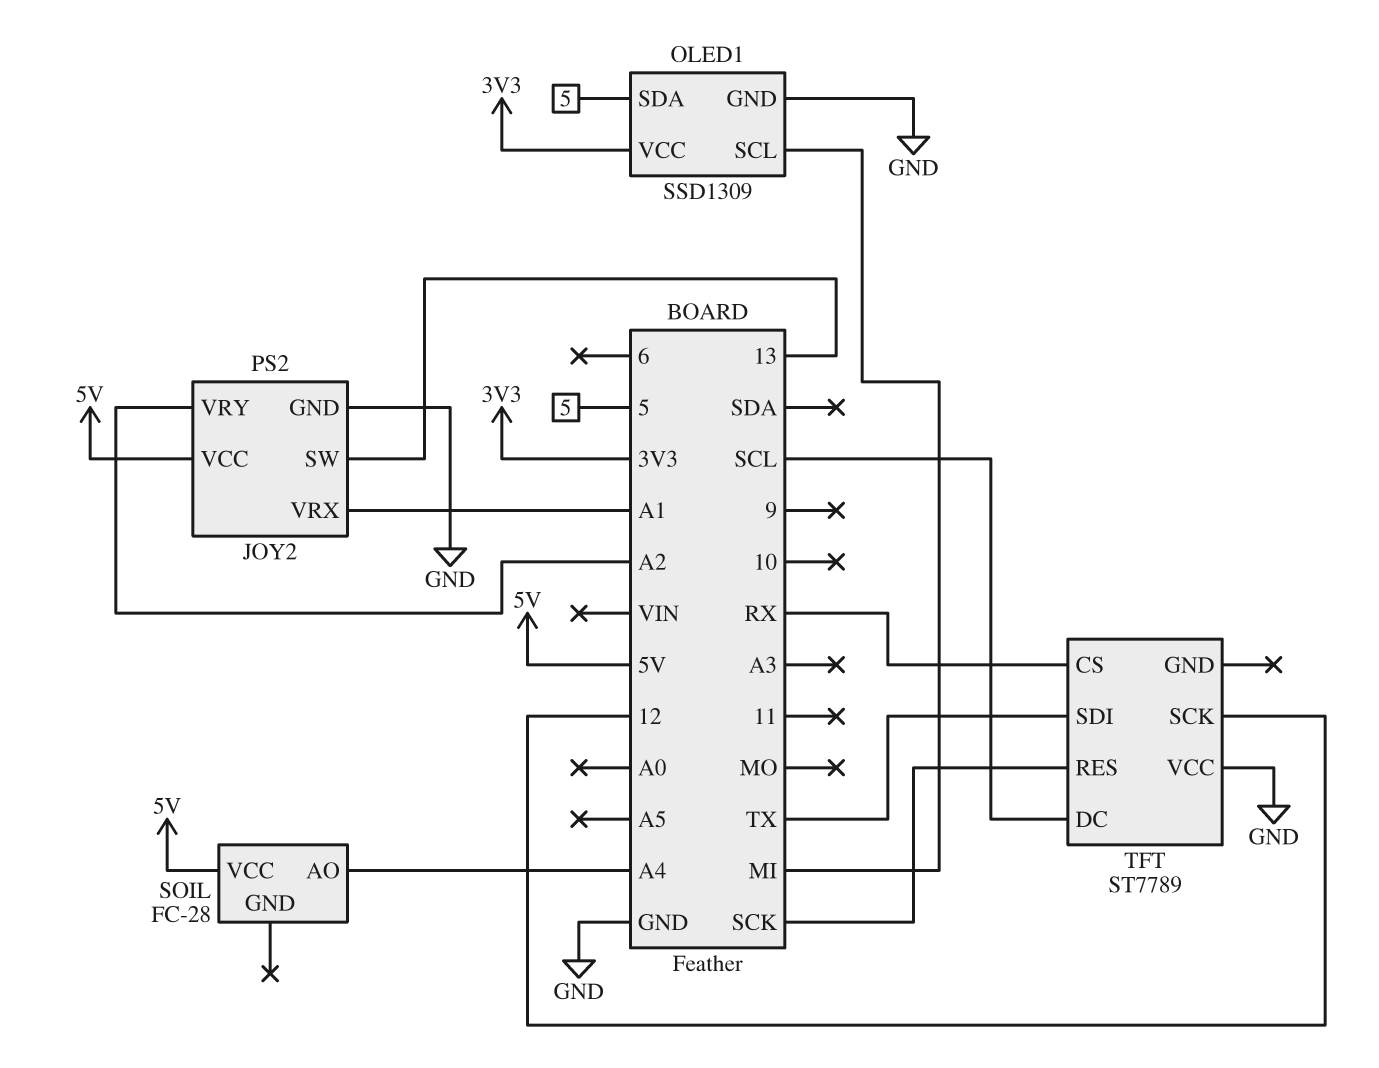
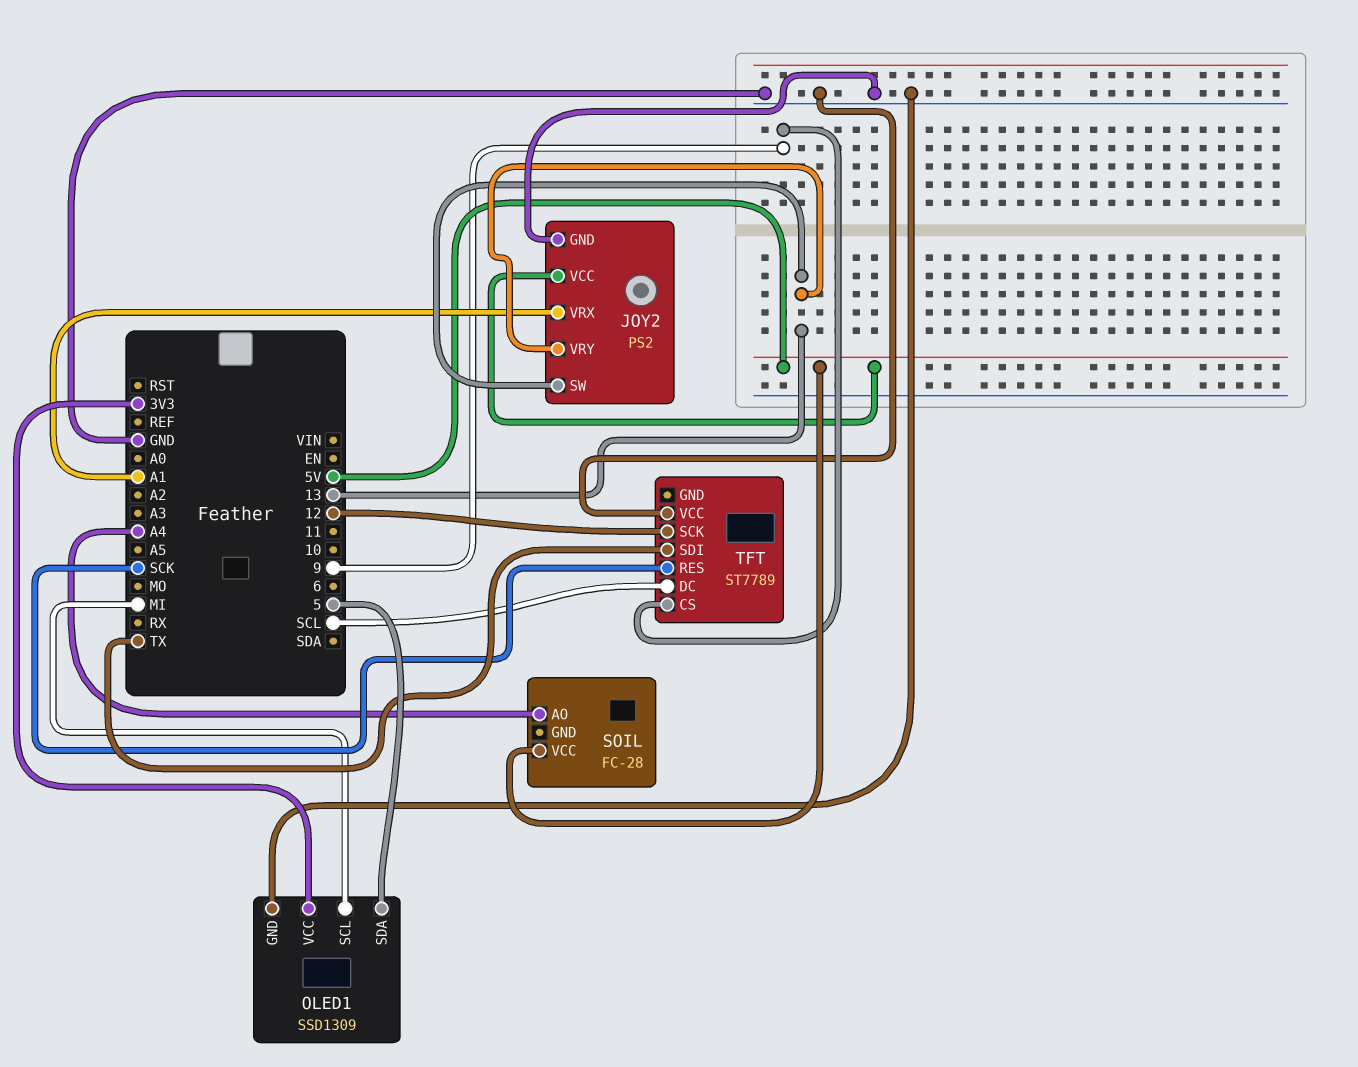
JOY2 pin VRY: A2 -> 13
TFT pin CS: RX -> 9

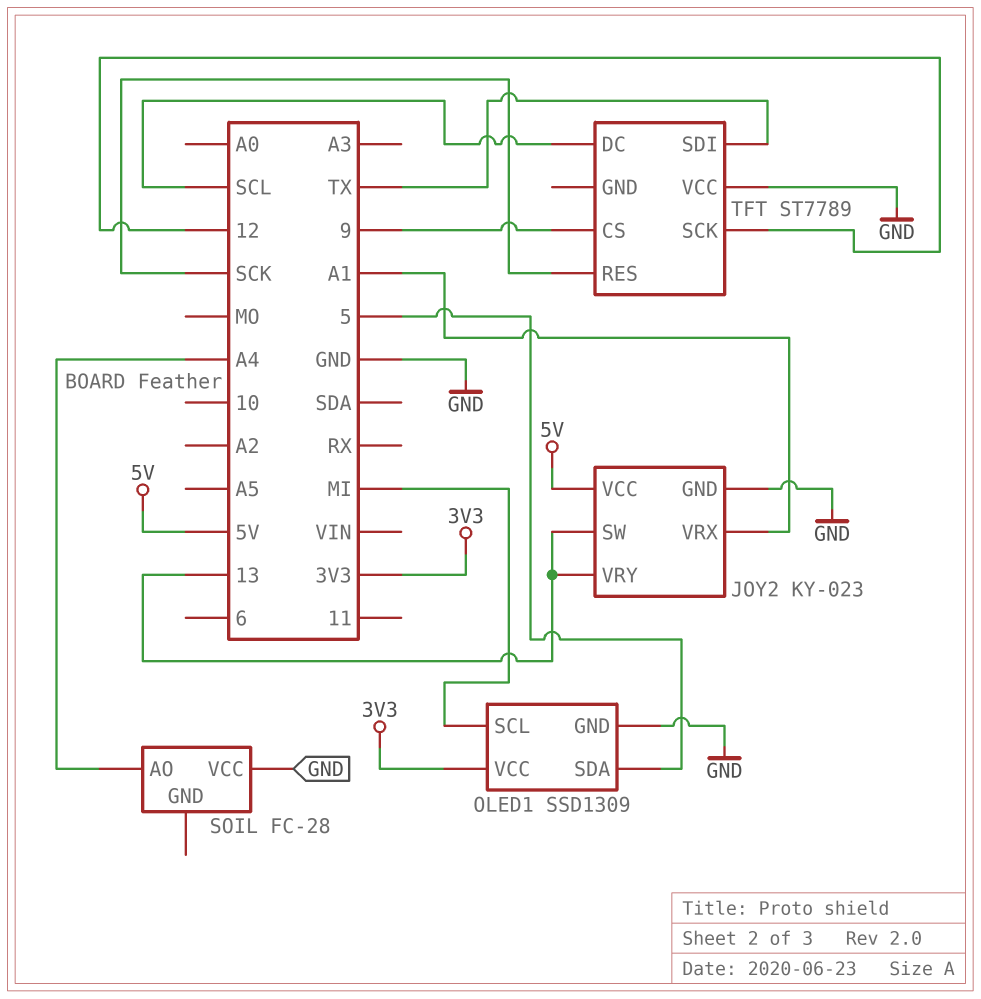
JOY2: PS2 -> KY-023
SOIL pin VCC: 5V -> GND

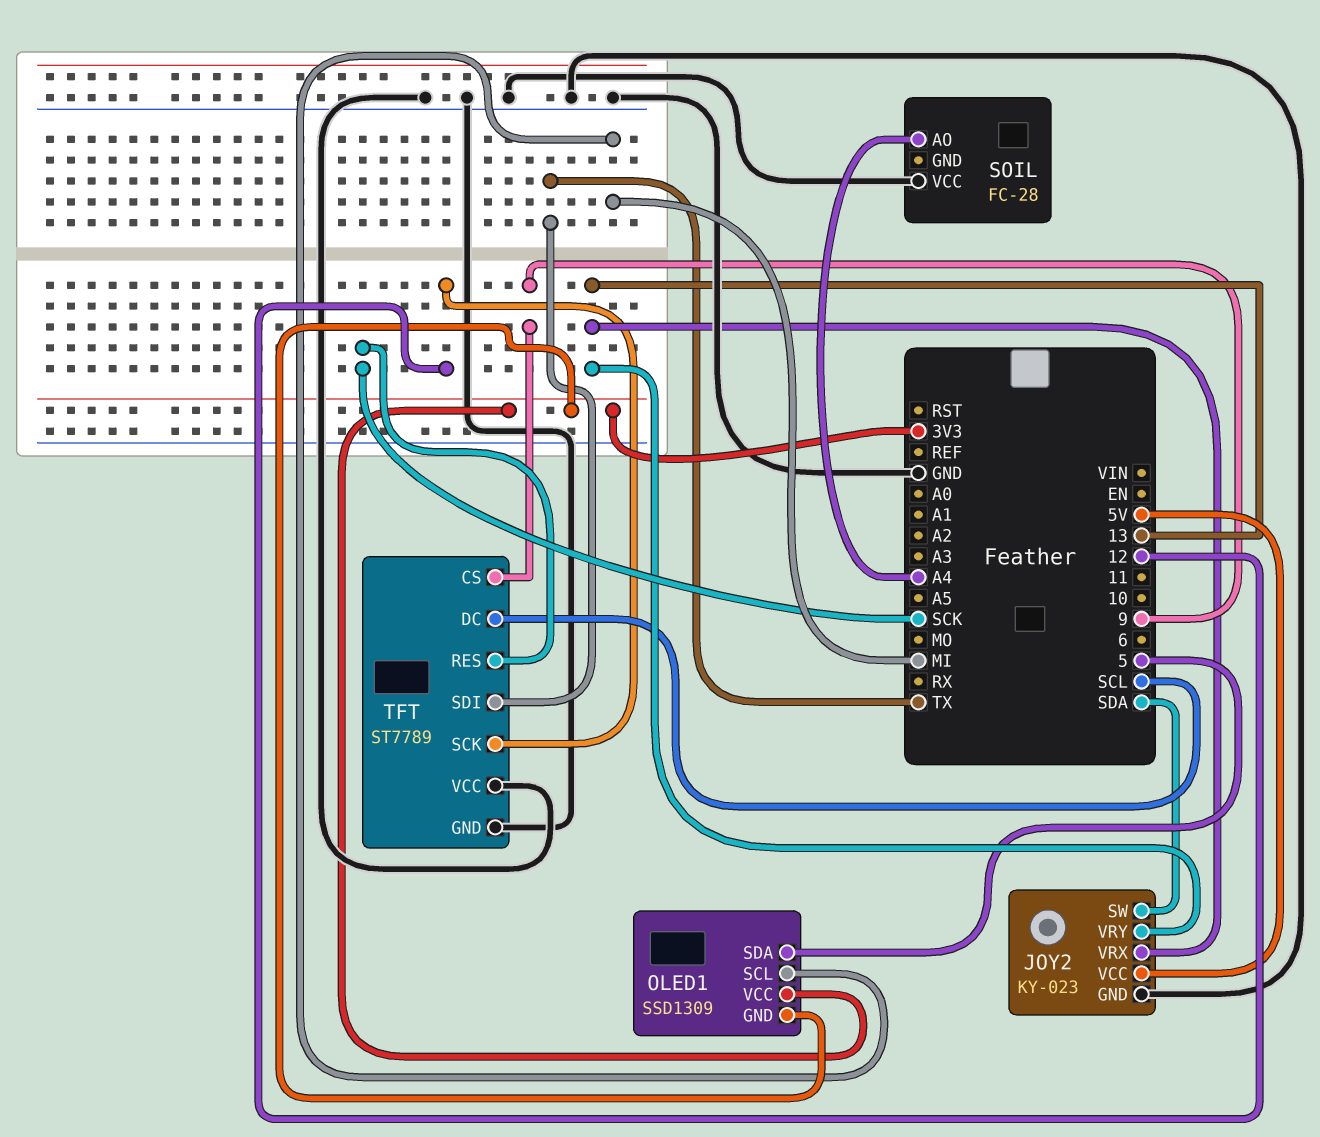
JOY2 pin SW: 13 -> SDA
JOY2 pin VRX: A1 -> 13
OLED1 pin GND: GND -> 3V3
TFT pin GND: none -> GND

